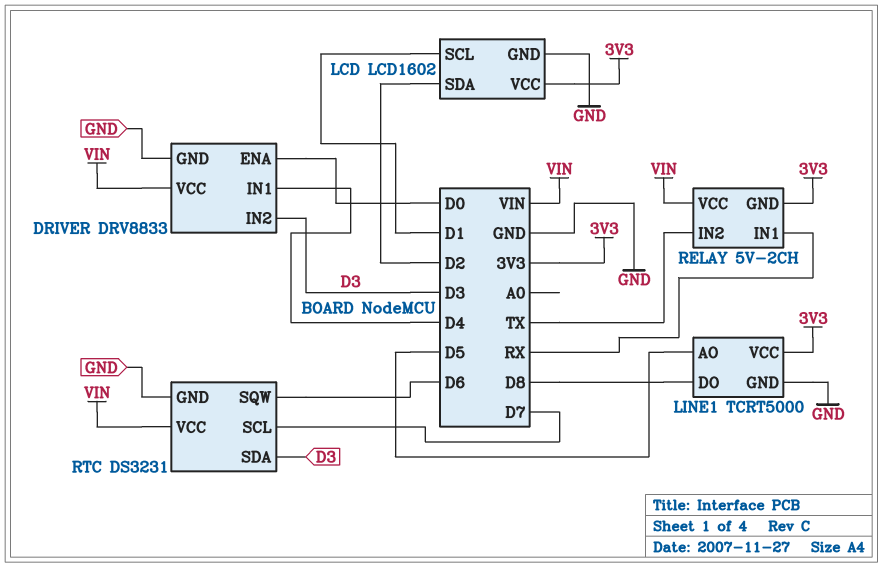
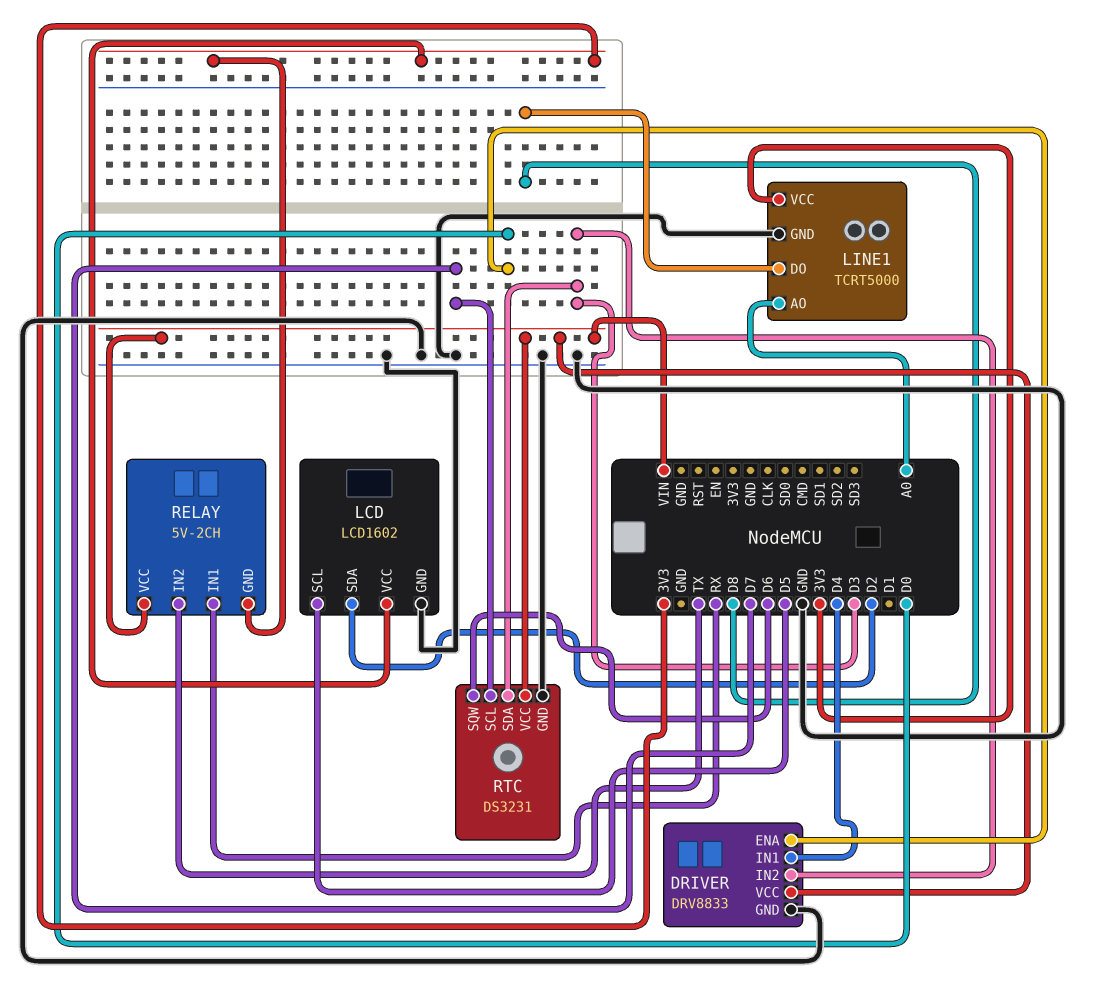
LCD pin SCL: D1 -> D5
LINE1 pin AO: D5 -> A0

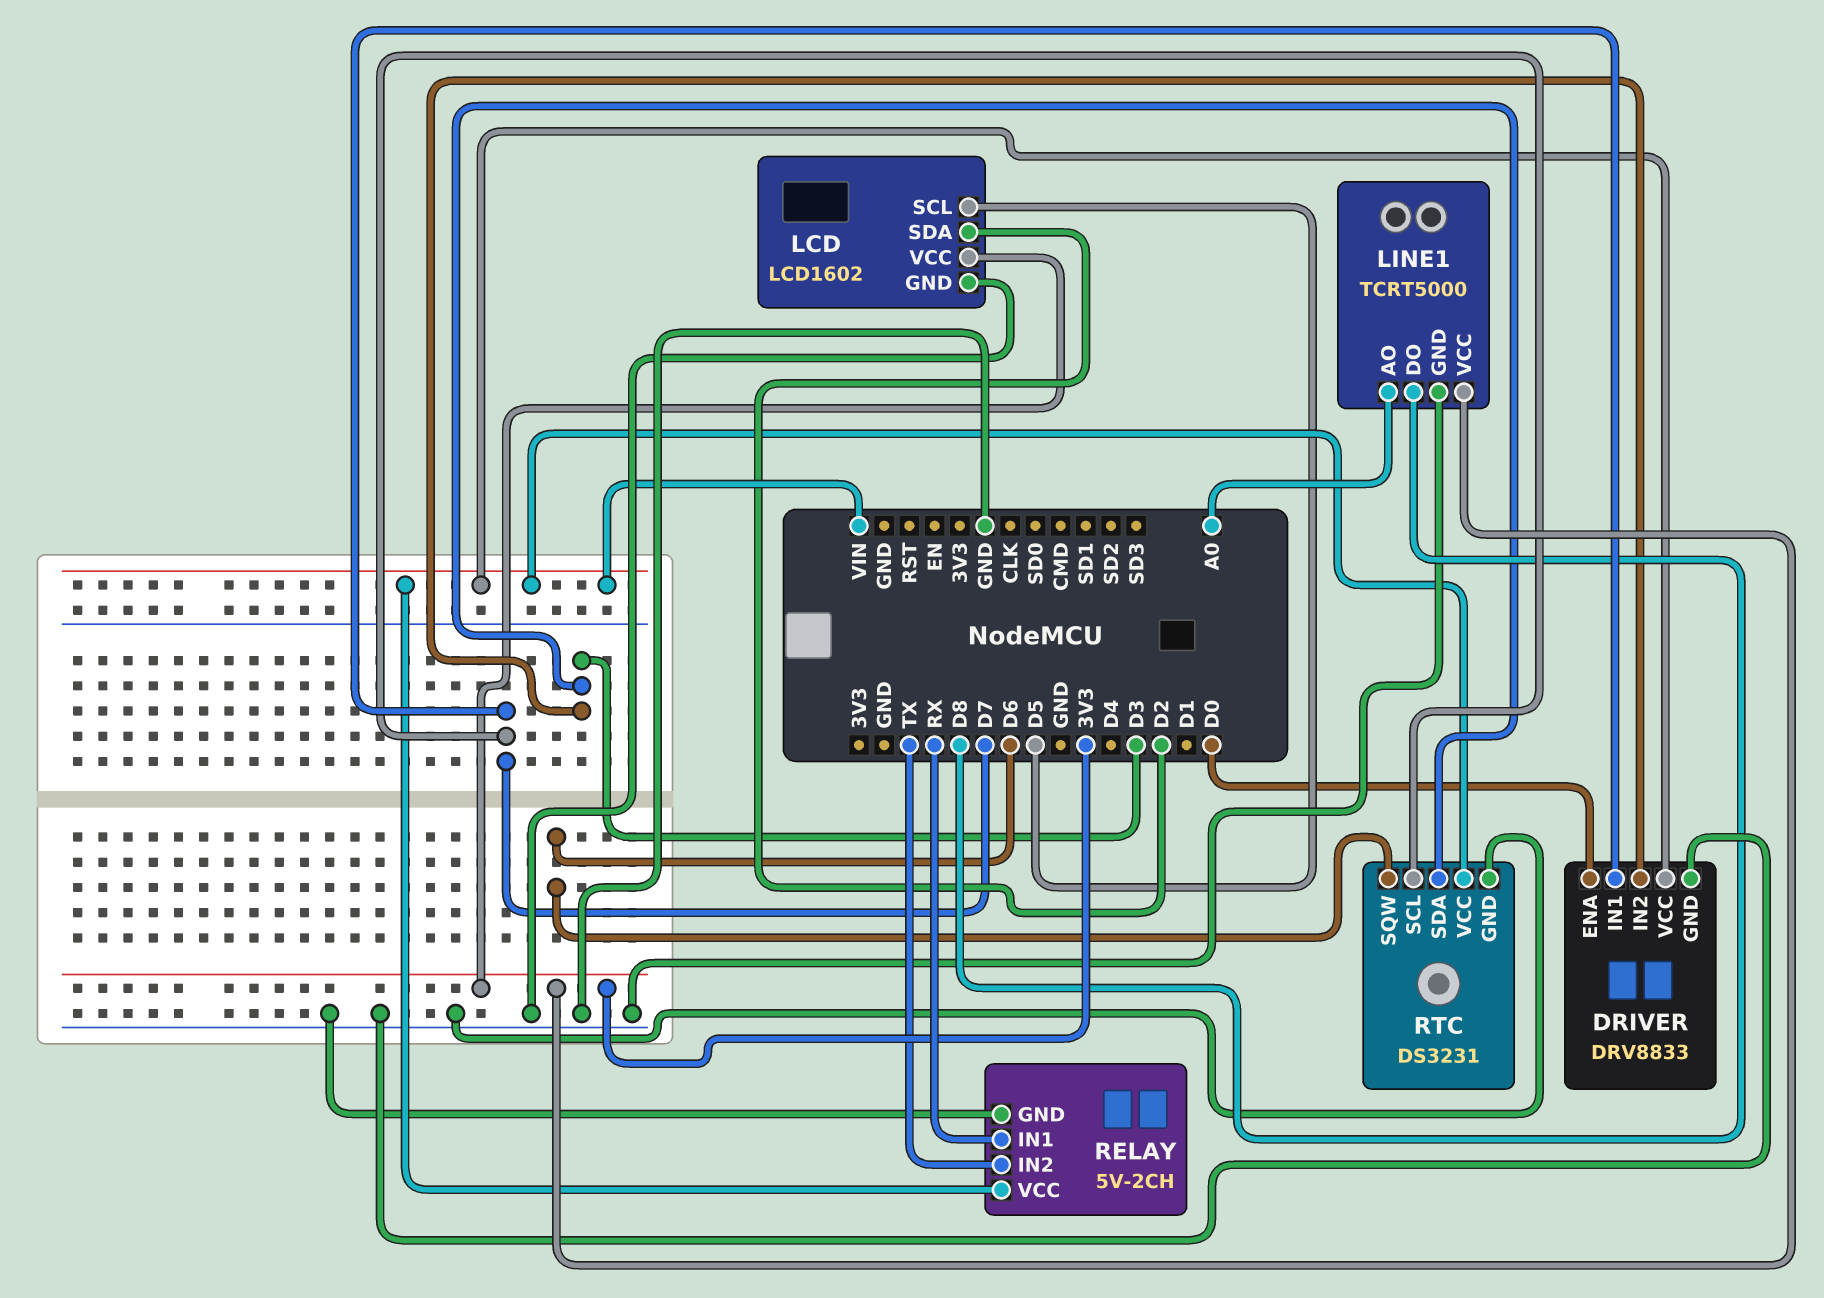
DRIVER pin IN1: D4 -> D7
RELAY pin GND: 3V3 -> GND

